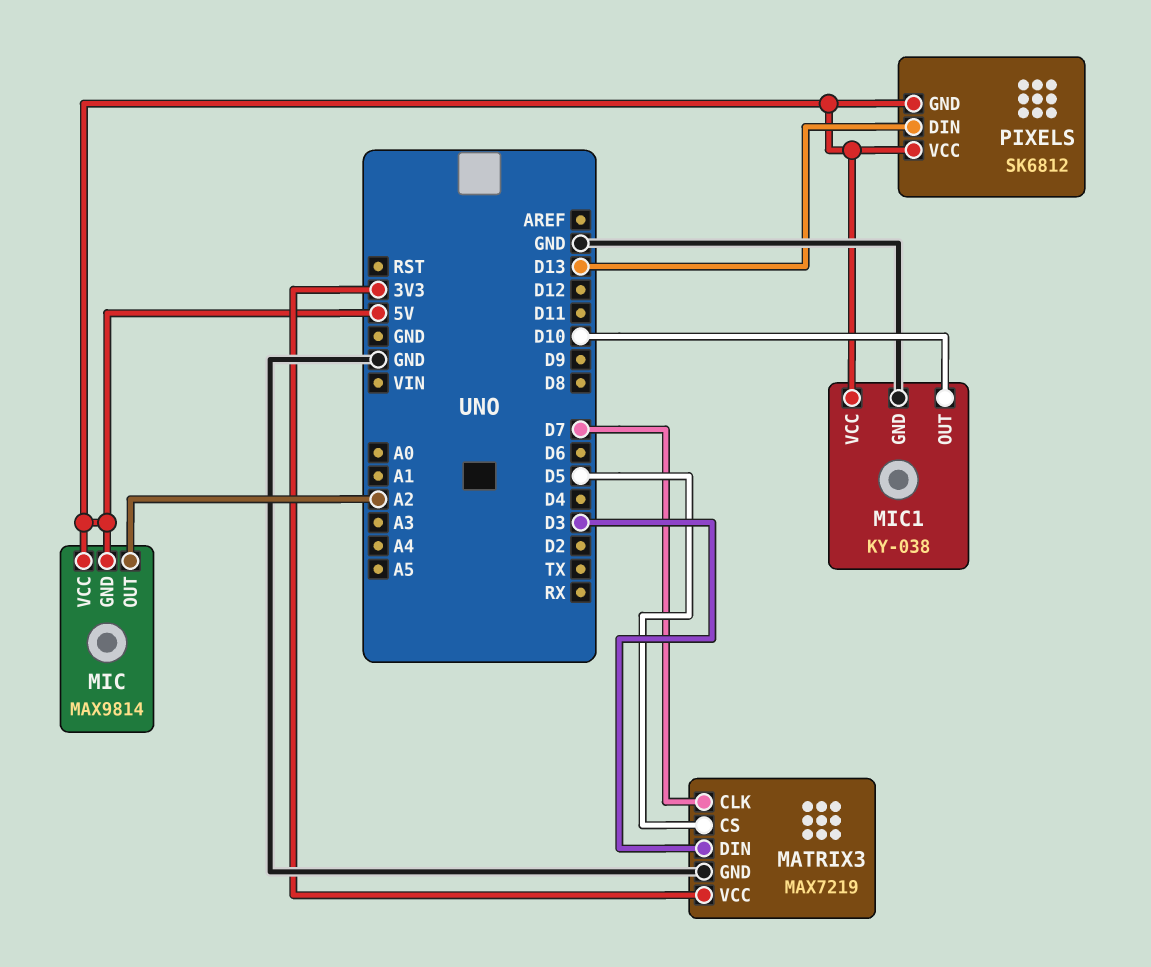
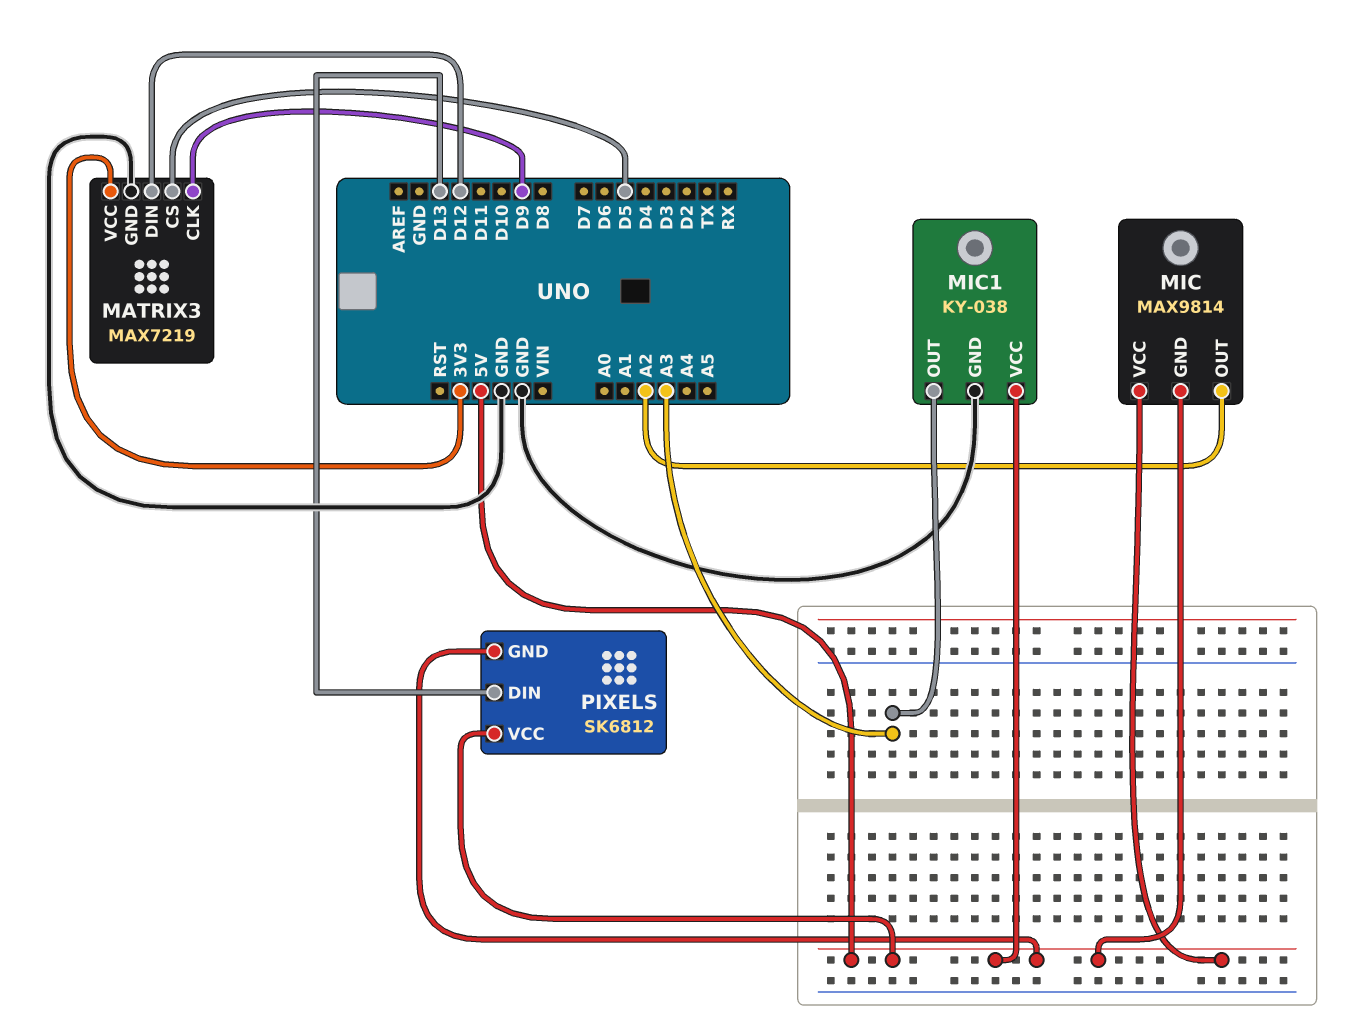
MATRIX3 pin CLK: D7 -> D9
MATRIX3 pin DIN: D3 -> D12
MIC1 pin OUT: D10 -> A3

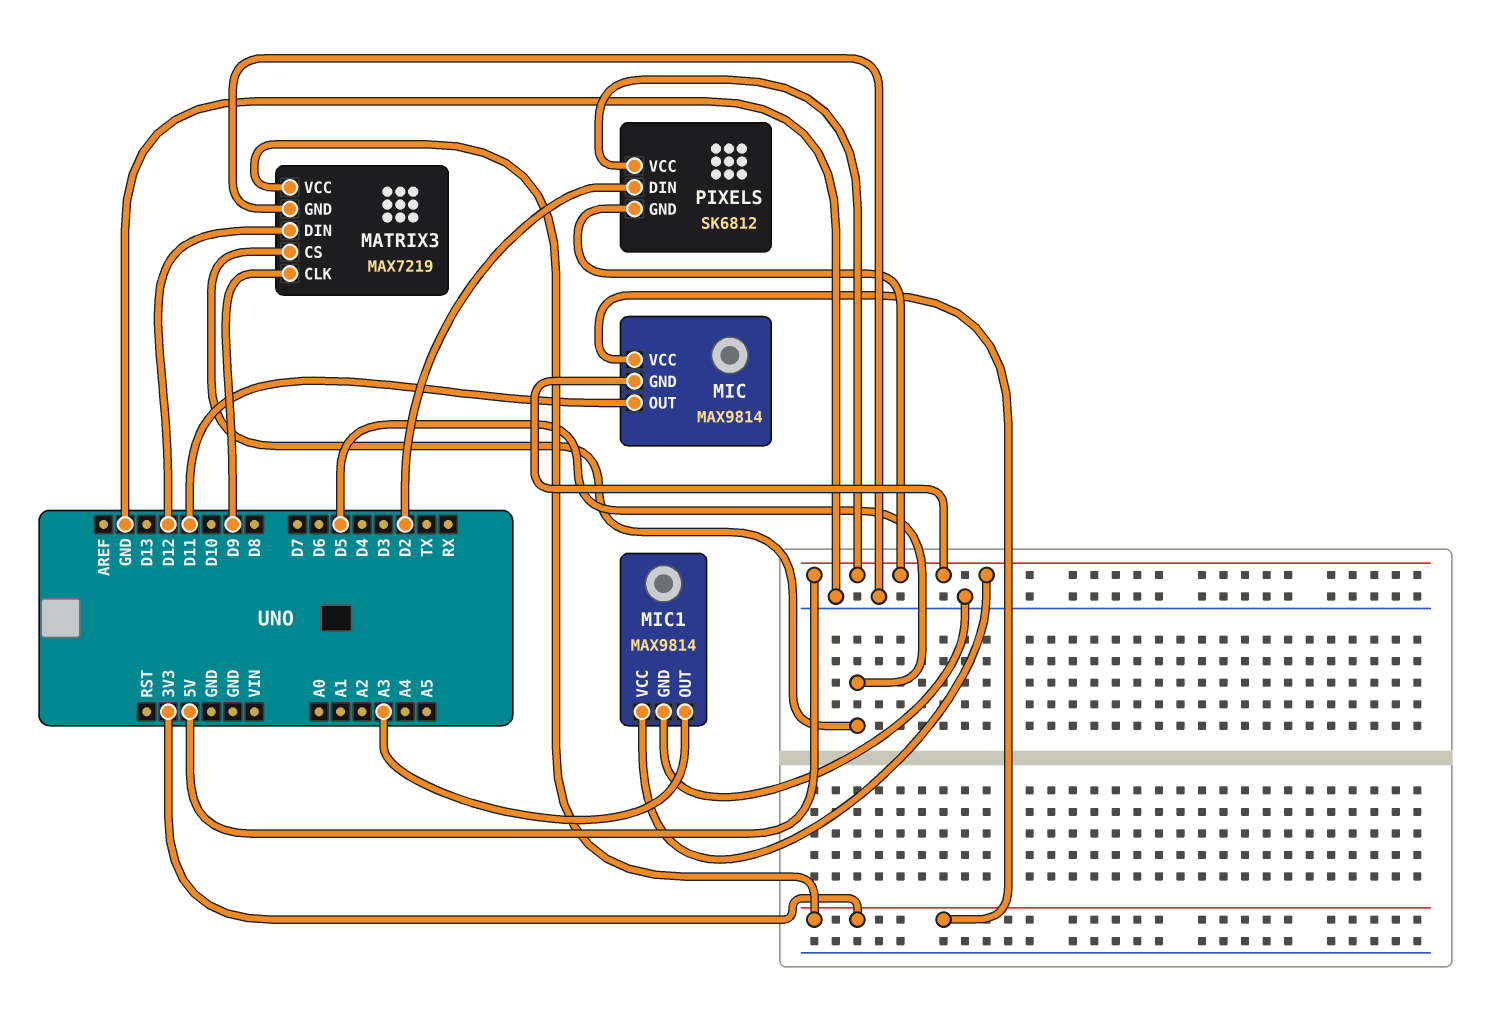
MIC pin OUT: A2 -> D11
MIC pin VCC: 5V -> 3V3
MIC1: KY-038 -> MAX9814
PIXELS pin DIN: D13 -> D2

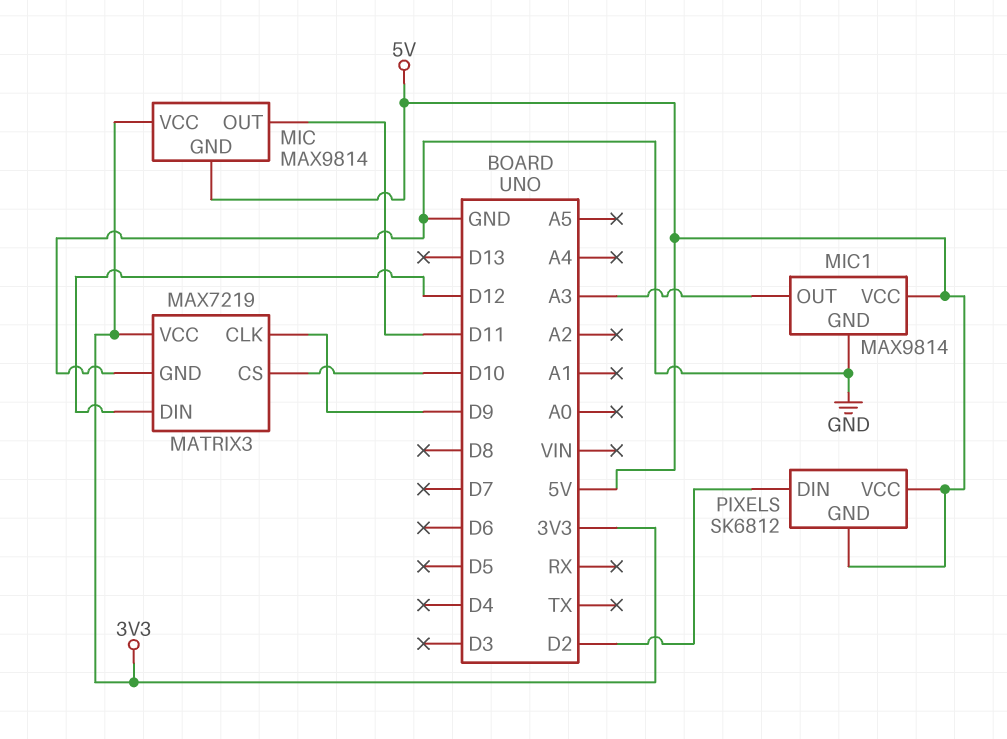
MATRIX3 pin CS: D5 -> D10

